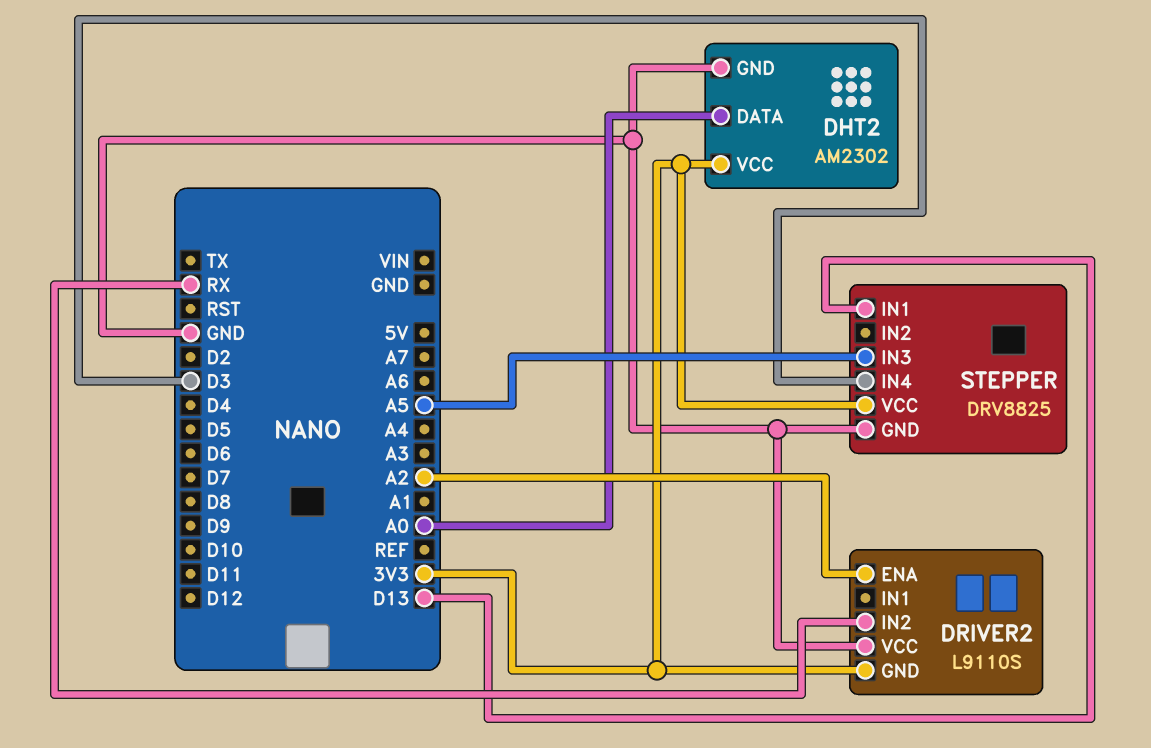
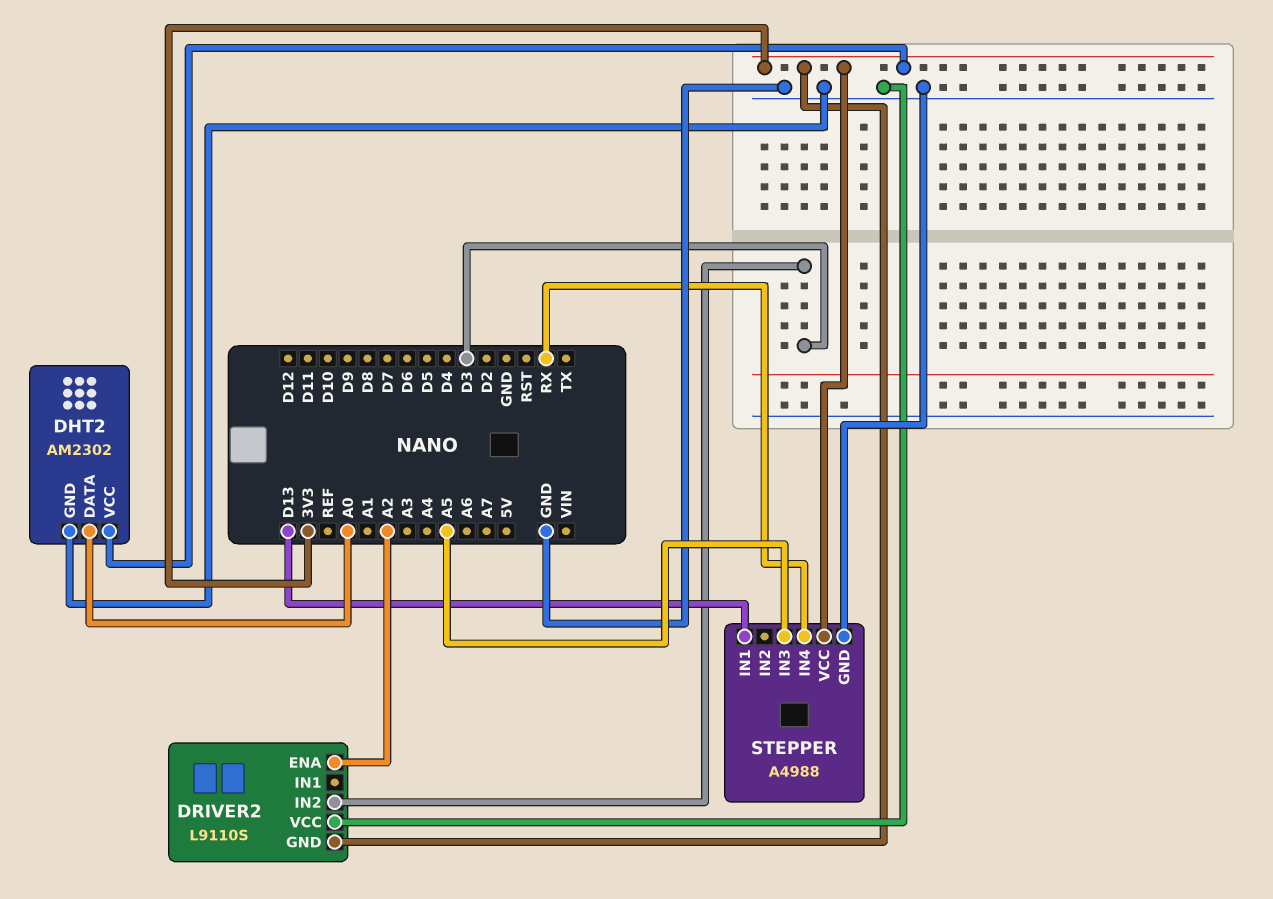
DRIVER2 pin IN2: RX -> D3
STEPPER: DRV8825 -> A4988
STEPPER pin IN4: D3 -> RX

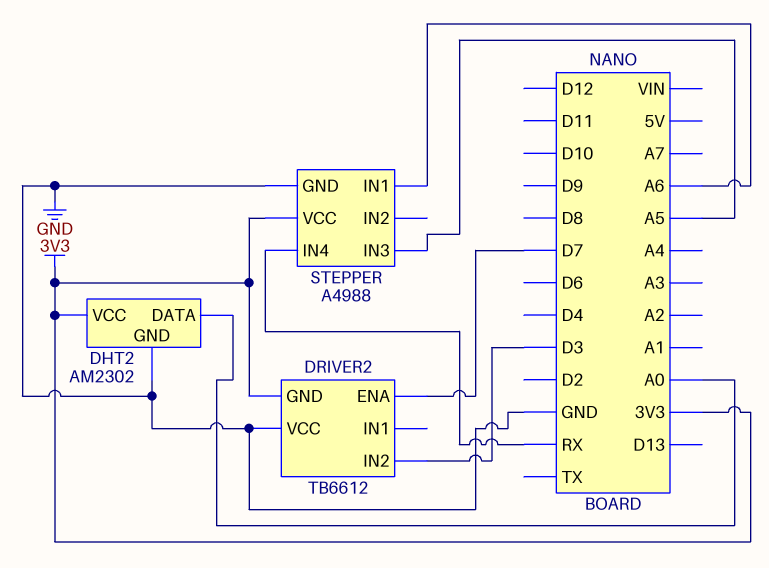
DRIVER2: L9110S -> TB6612
DRIVER2 pin ENA: A2 -> D7
STEPPER pin IN1: D13 -> A6

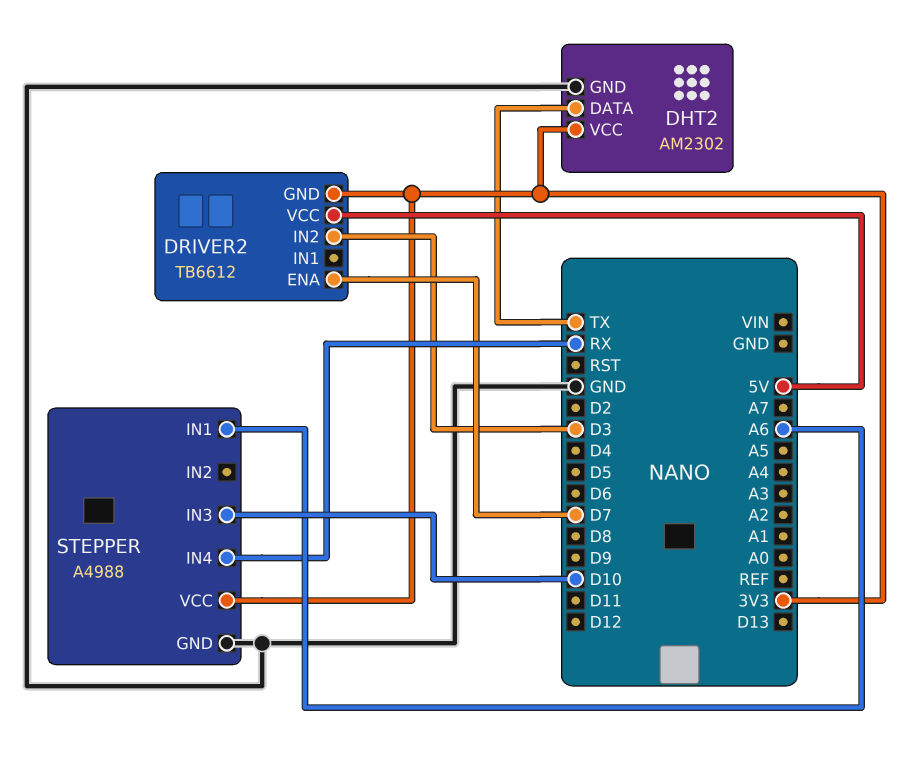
DHT2 pin DATA: A0 -> TX
DRIVER2 pin VCC: GND -> 5V
STEPPER pin IN3: A5 -> D10

